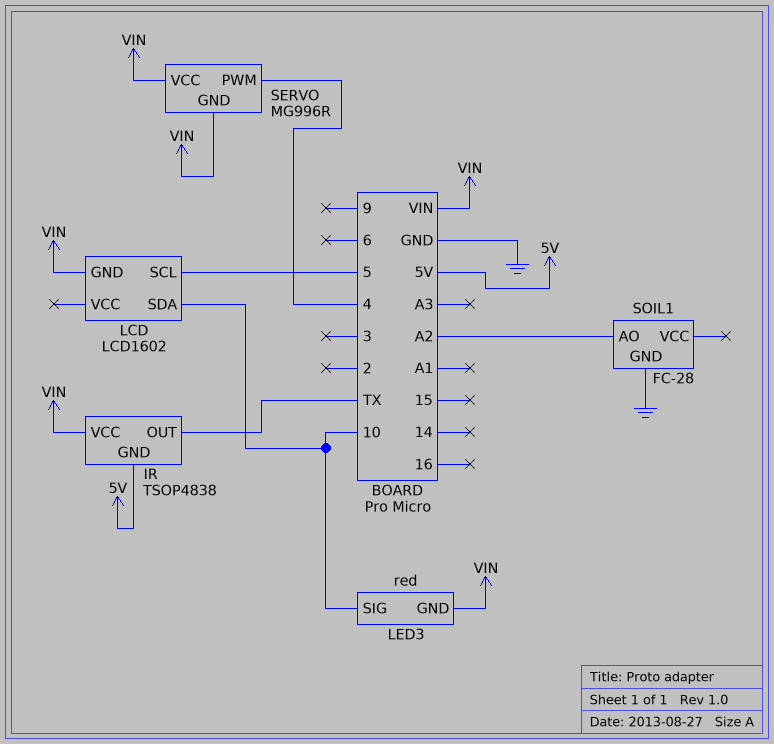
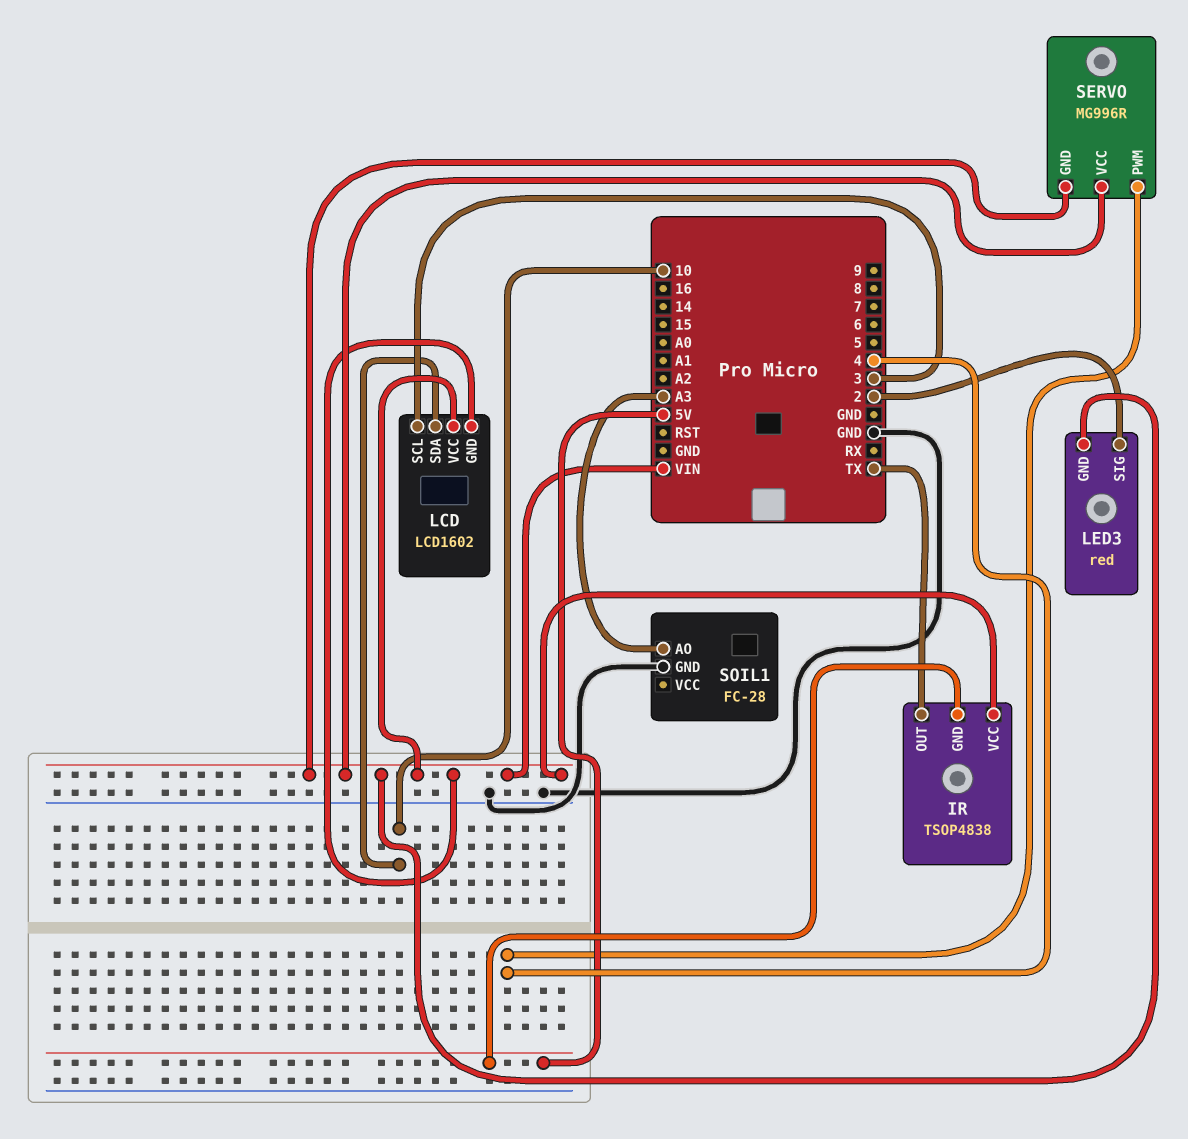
LCD pin SCL: 5 -> 3
LCD pin VCC: none -> VIN
LED3 pin SIG: 10 -> 2
SOIL1 pin AO: A2 -> A3

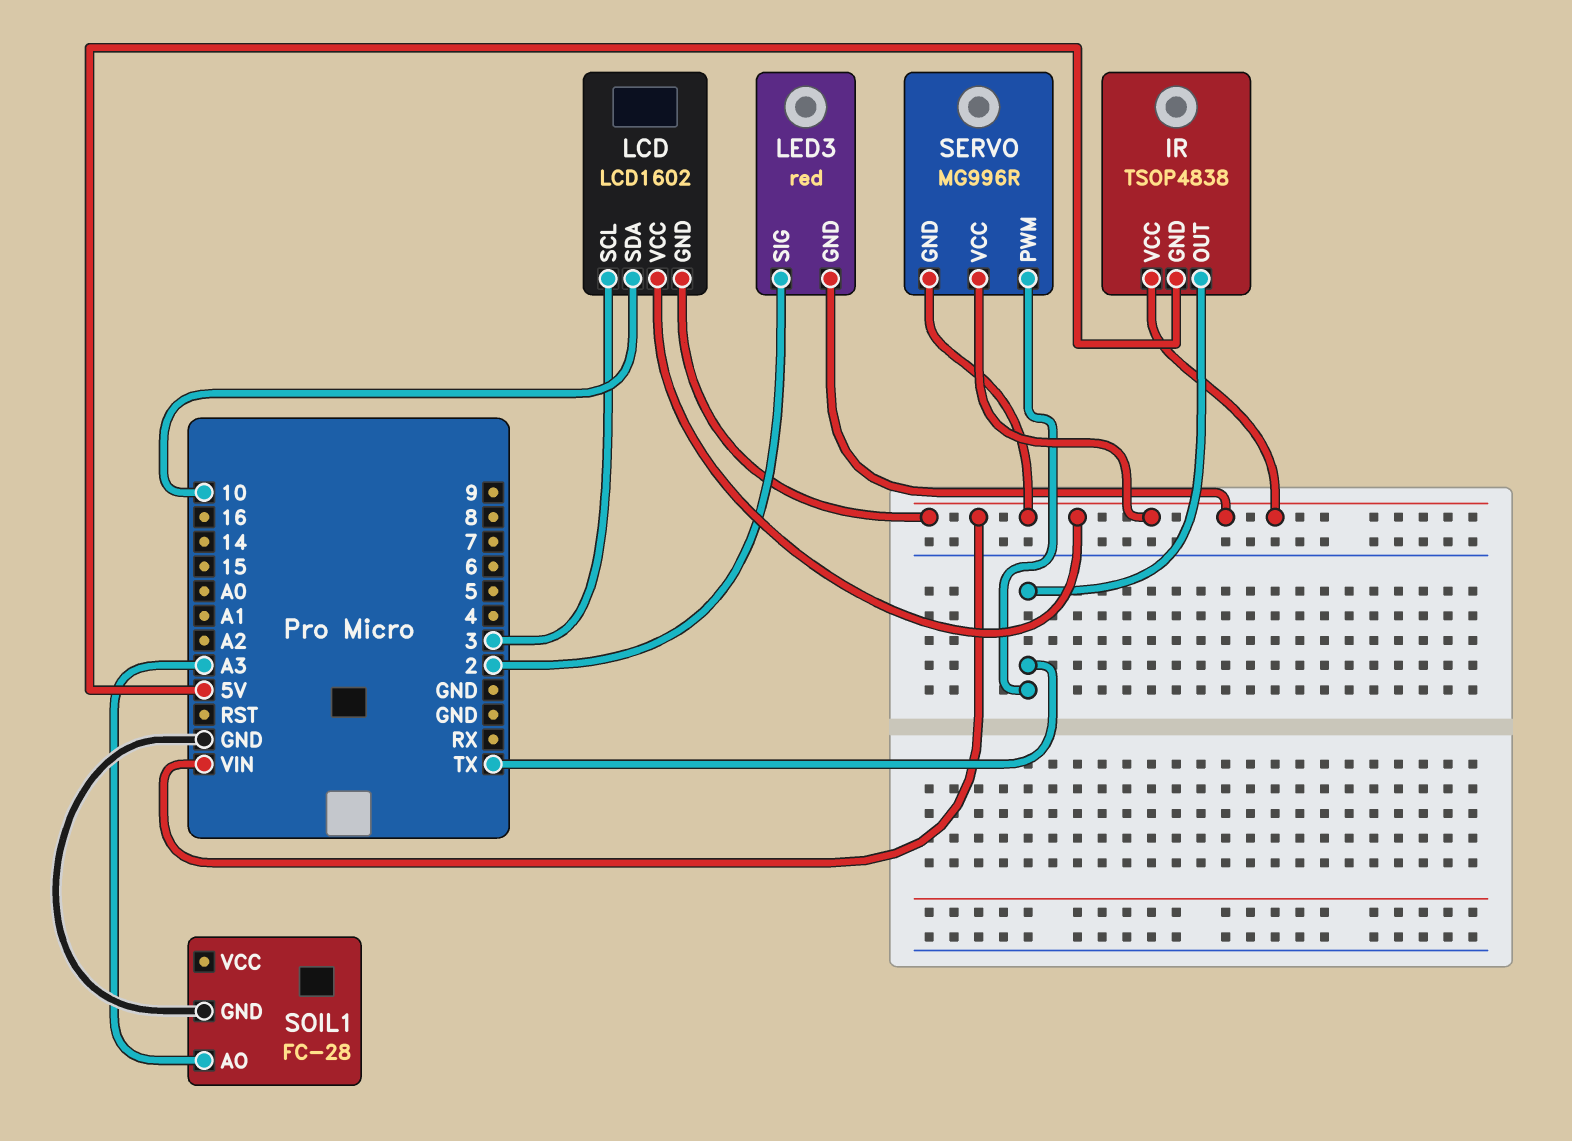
SERVO pin PWM: 4 -> TX

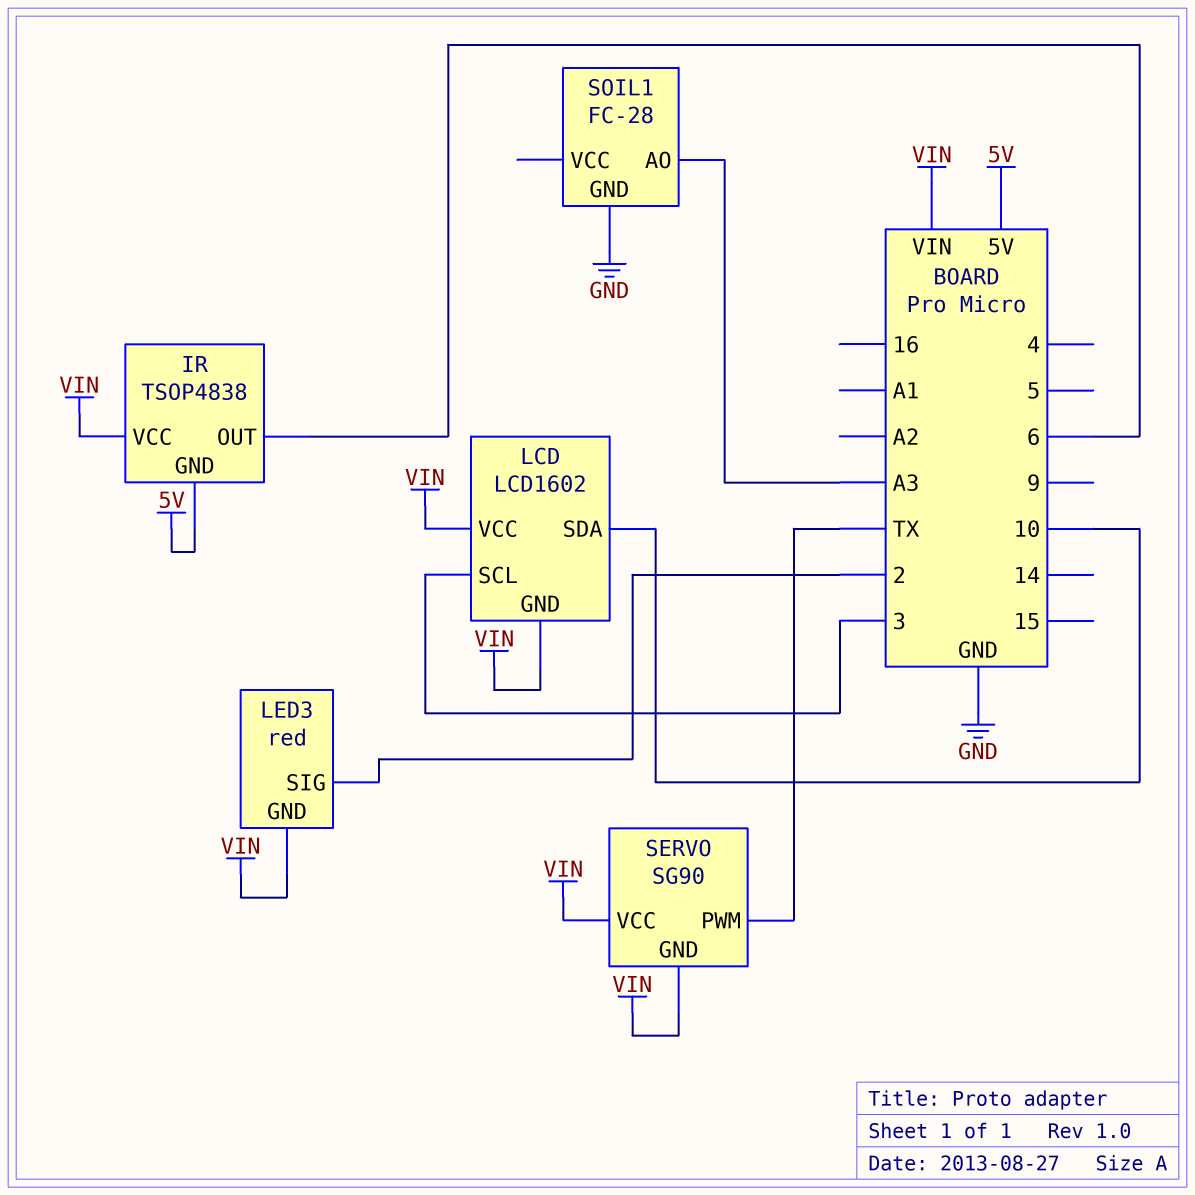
IR pin OUT: TX -> 6
SERVO: MG996R -> SG90

